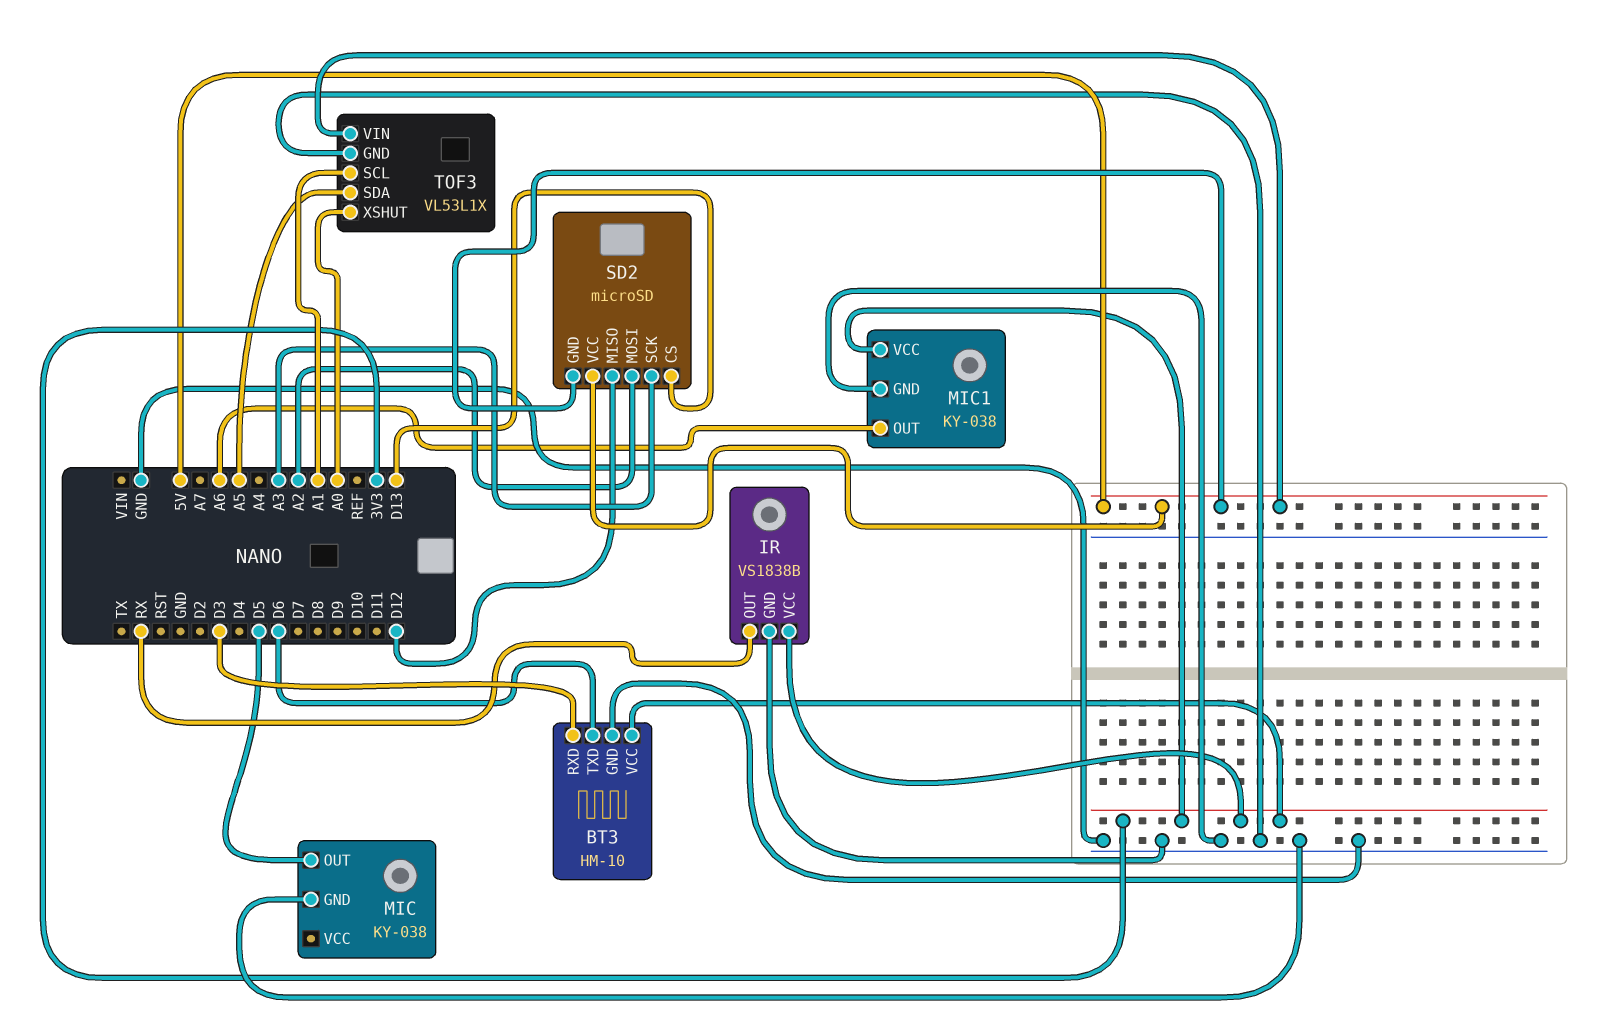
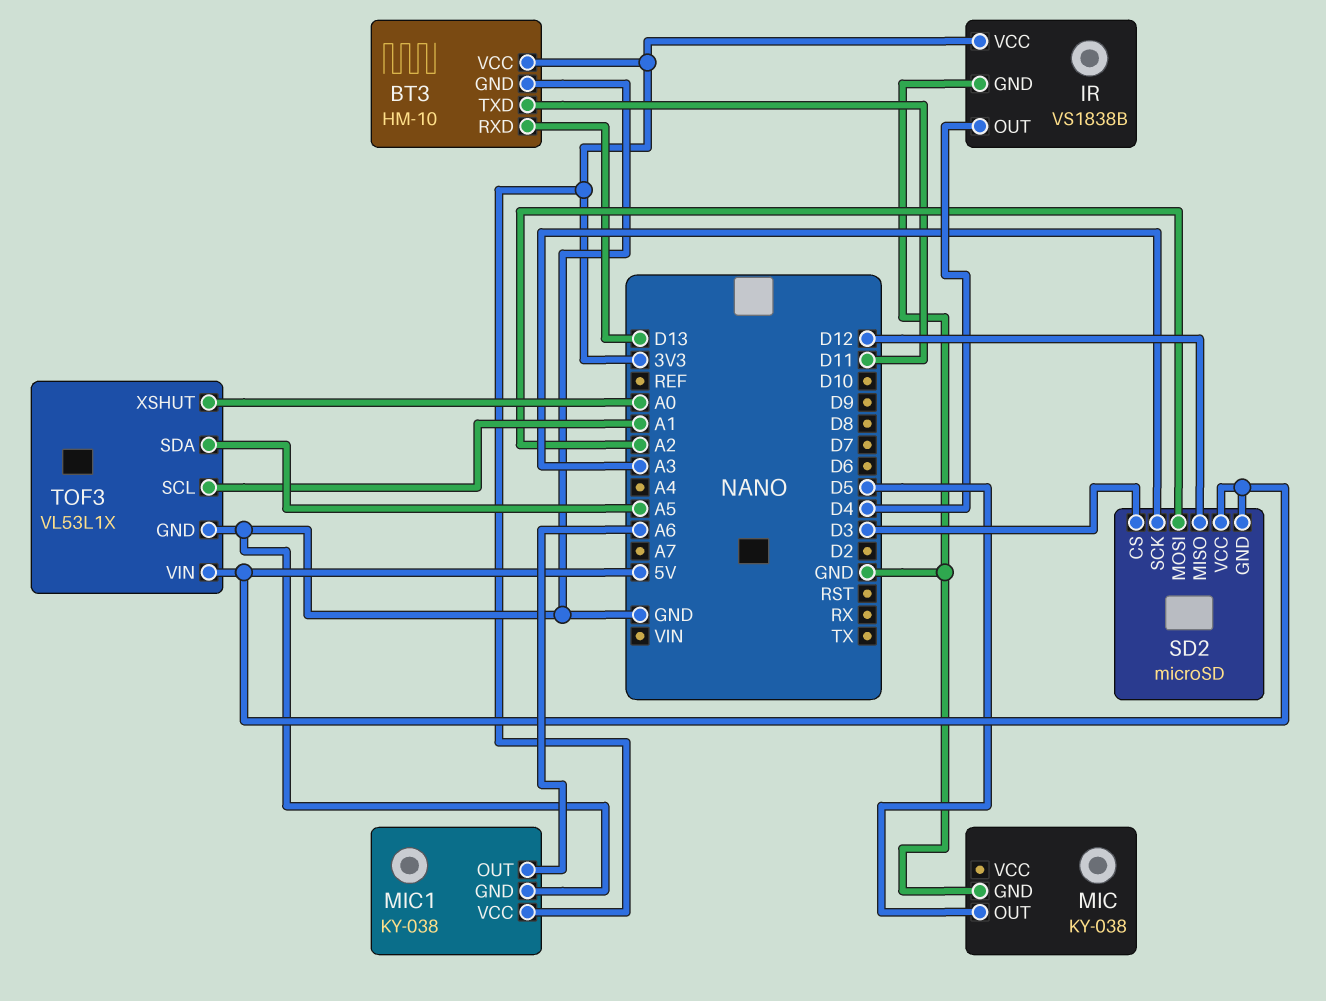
BT3 pin RXD: D3 -> D13
BT3 pin TXD: D6 -> D11
IR pin OUT: RX -> D4
SD2 pin CS: D13 -> D3

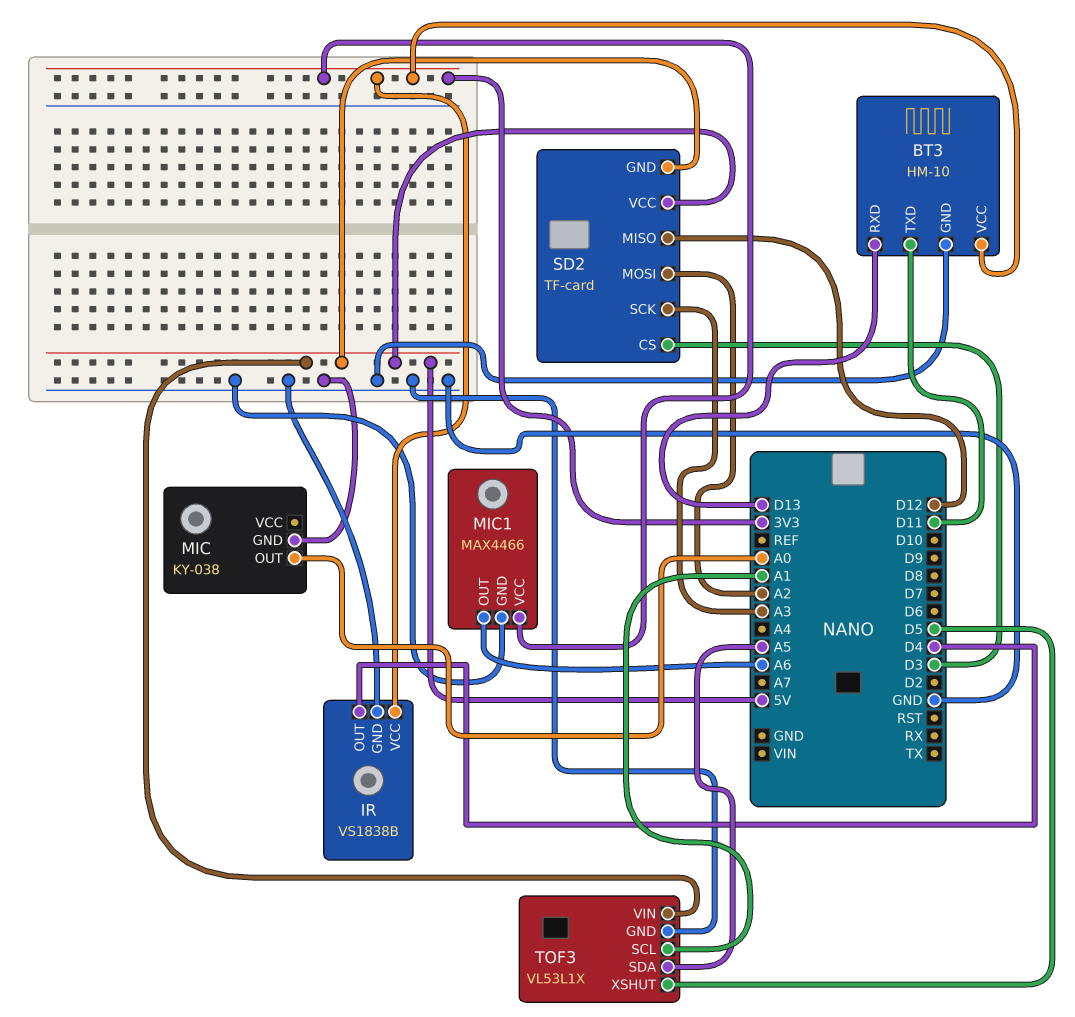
MIC pin OUT: D5 -> A0
MIC1: KY-038 -> MAX4466
SD2: microSD -> TF-card
TOF3 pin XSHUT: A0 -> D5

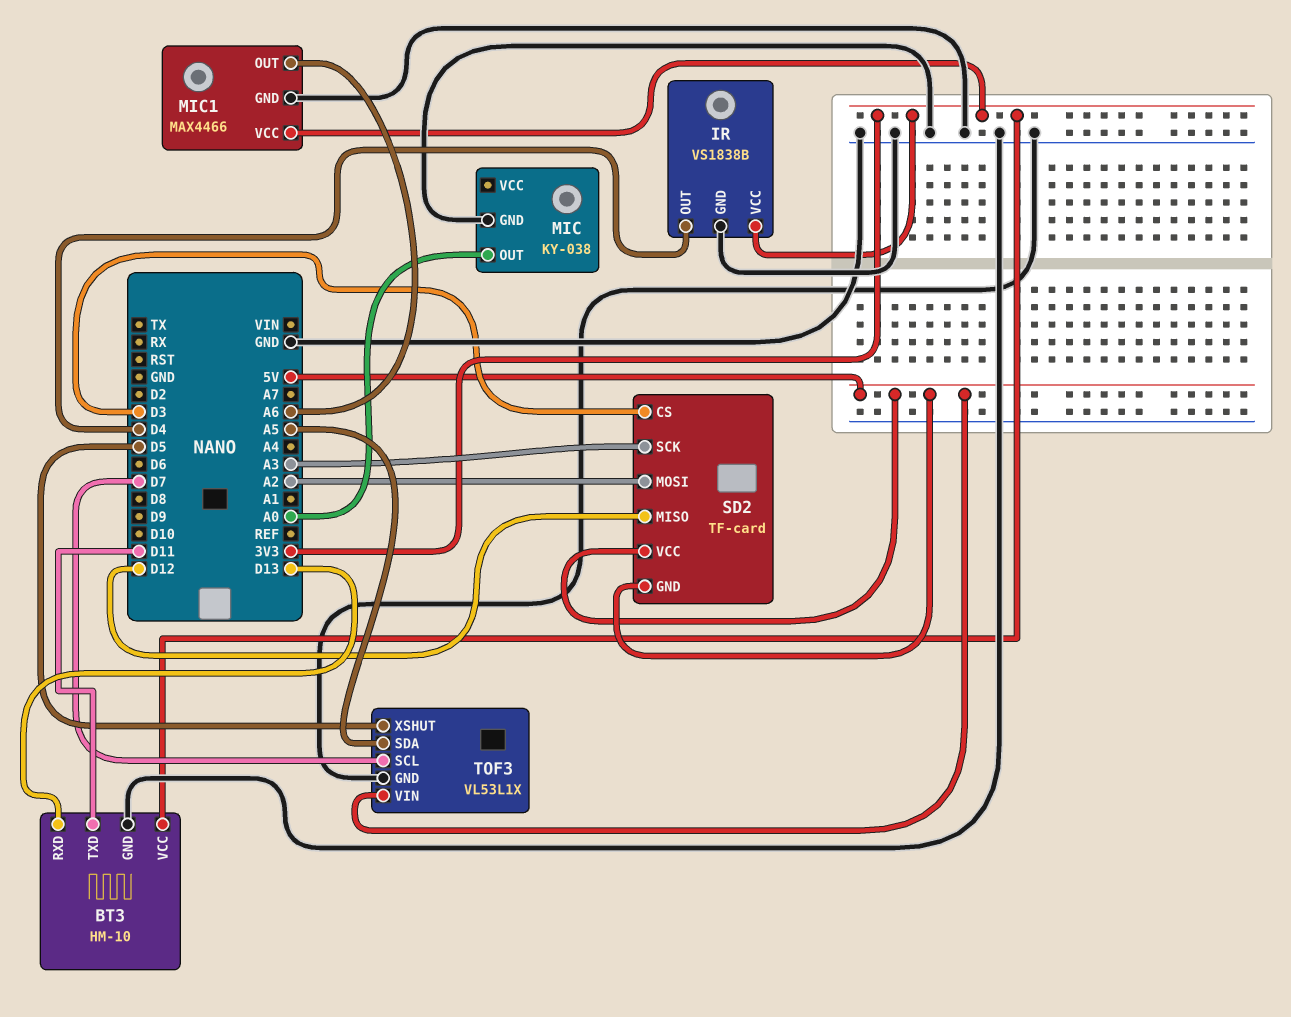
TOF3 pin SCL: A1 -> D7

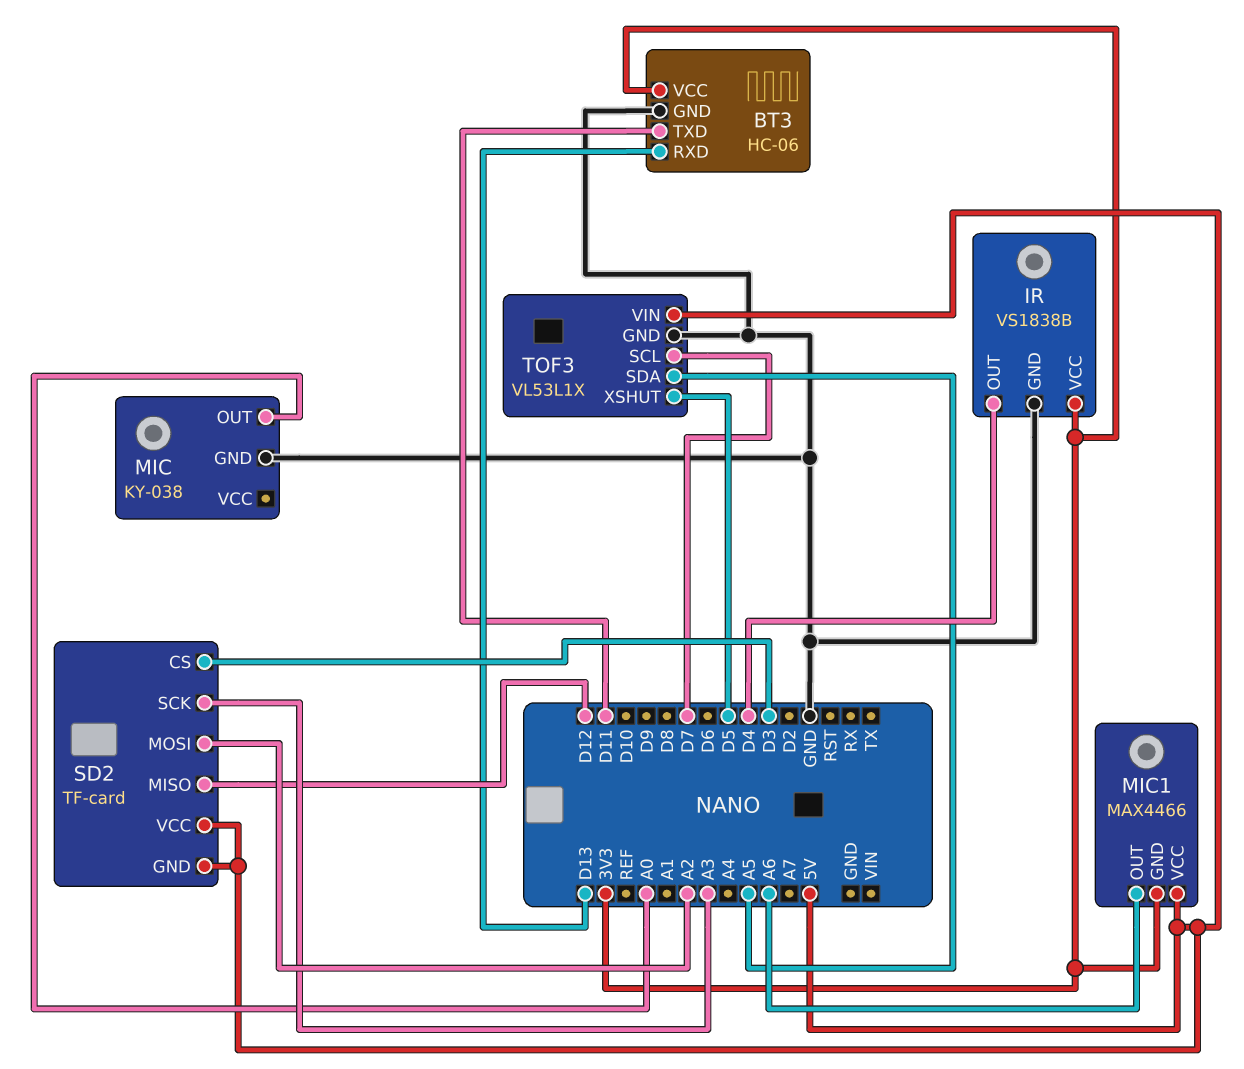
BT3: HM-10 -> HC-06
MIC1 pin GND: GND -> 3V3
MIC1 pin VCC: 3V3 -> 5V

